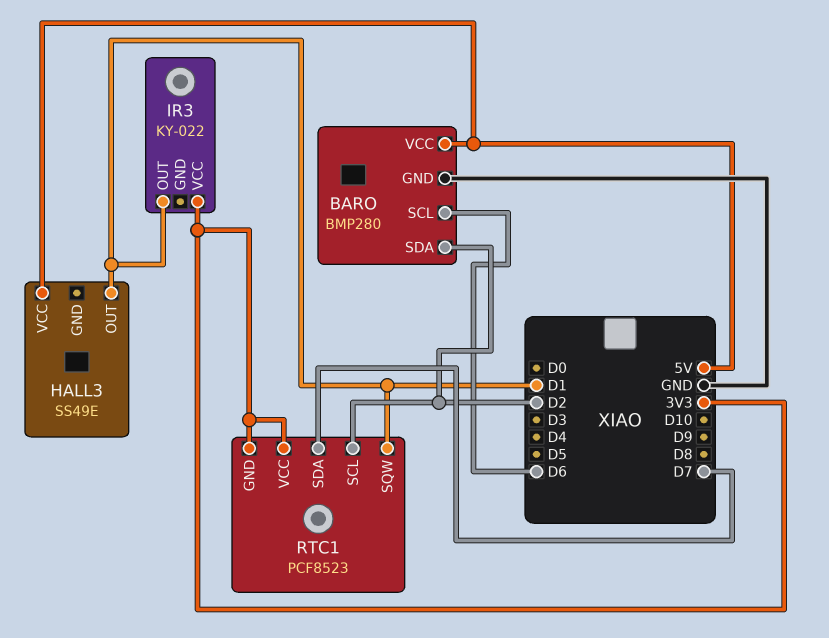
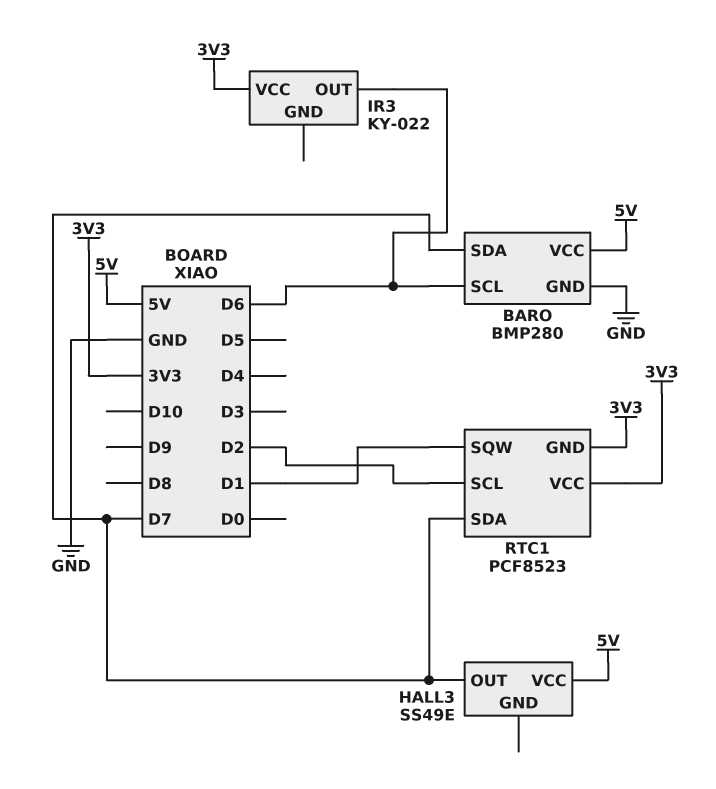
BARO pin SDA: D2 -> D7
HALL3 pin OUT: D1 -> D7
IR3 pin OUT: D1 -> D6

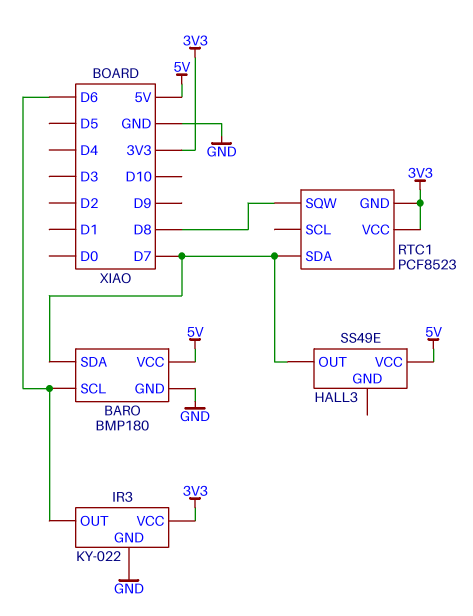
BARO: BMP280 -> BMP180
IR3 pin GND: none -> GND
RTC1 pin SCL: D2 -> none
RTC1 pin SQW: D1 -> D8

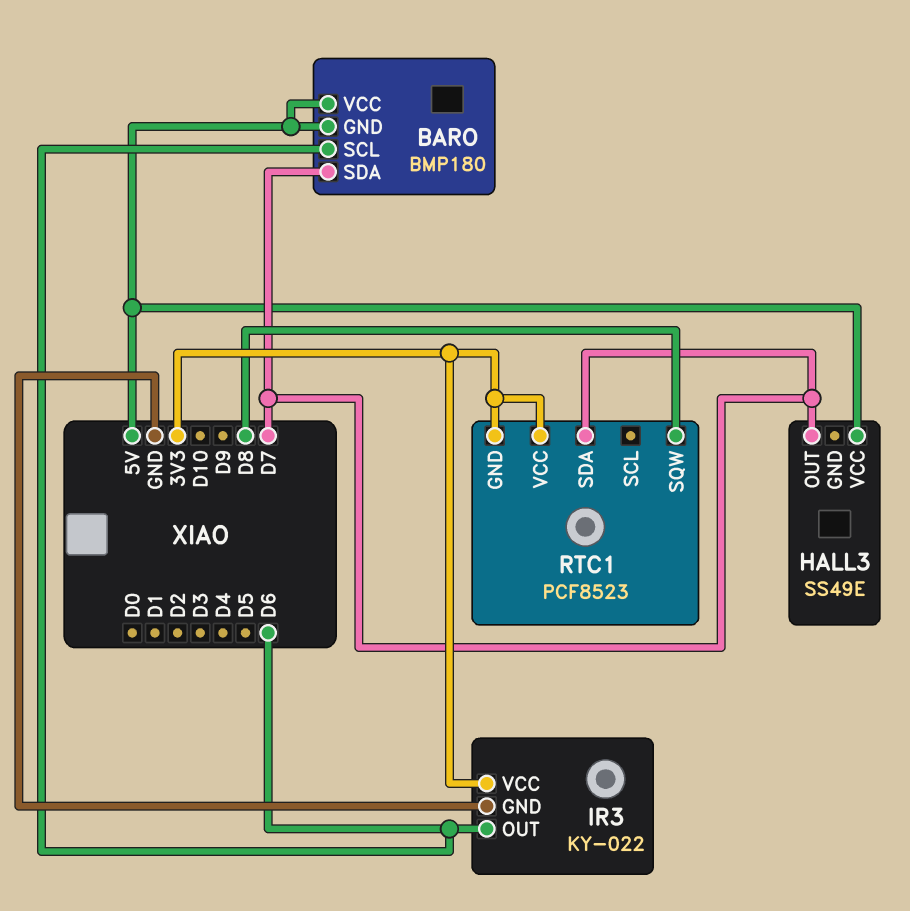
BARO pin GND: GND -> 5V

